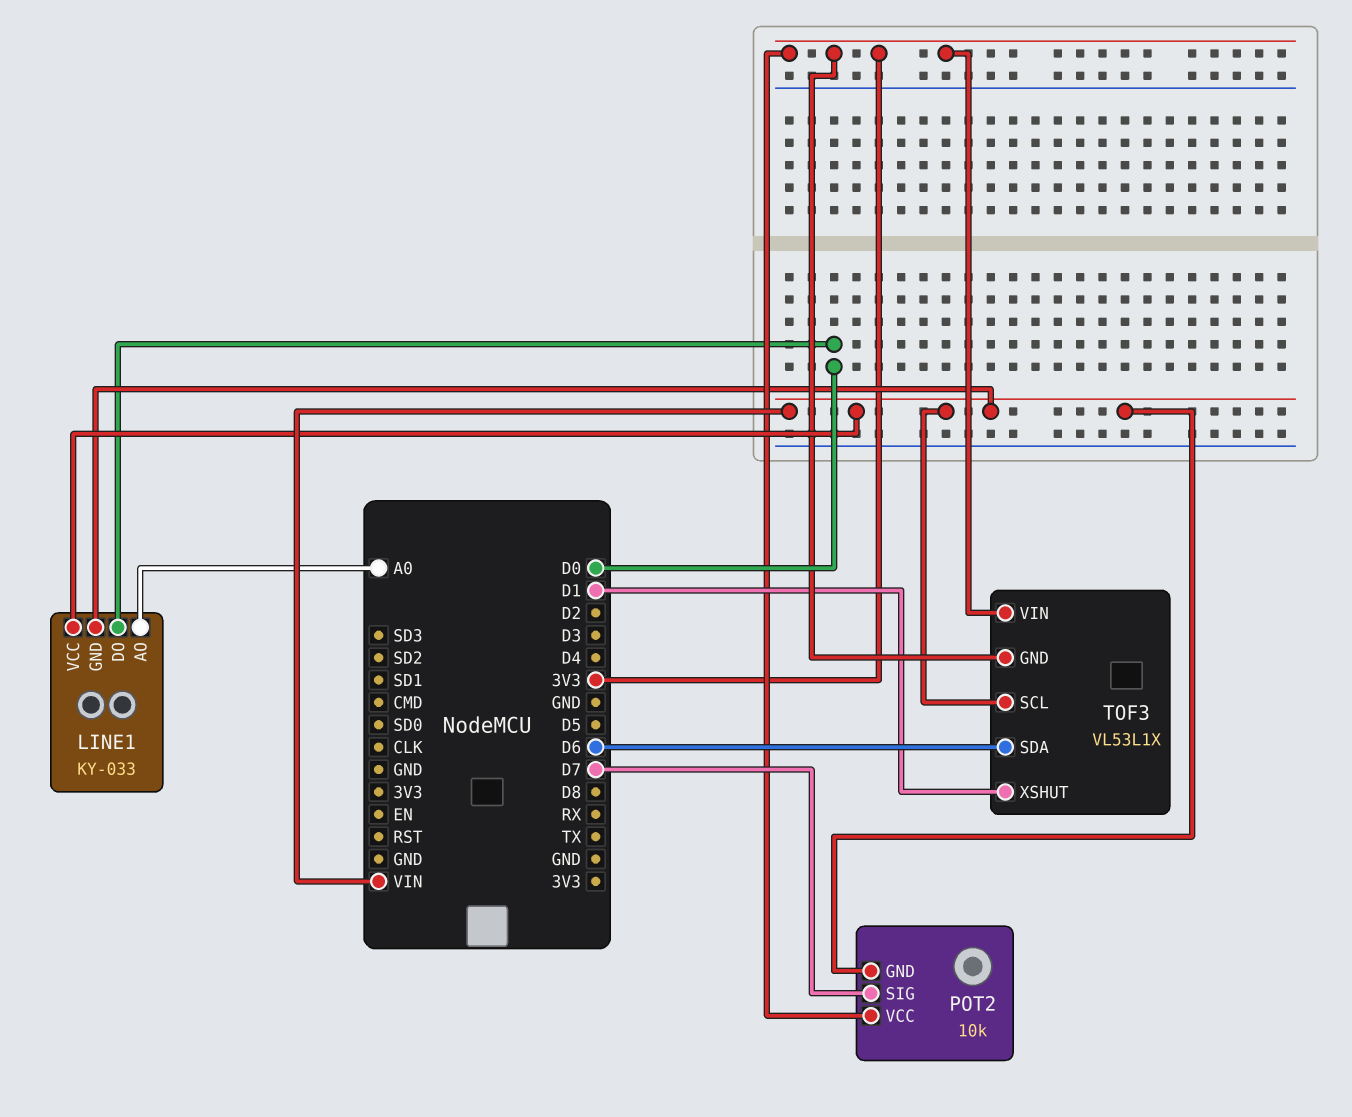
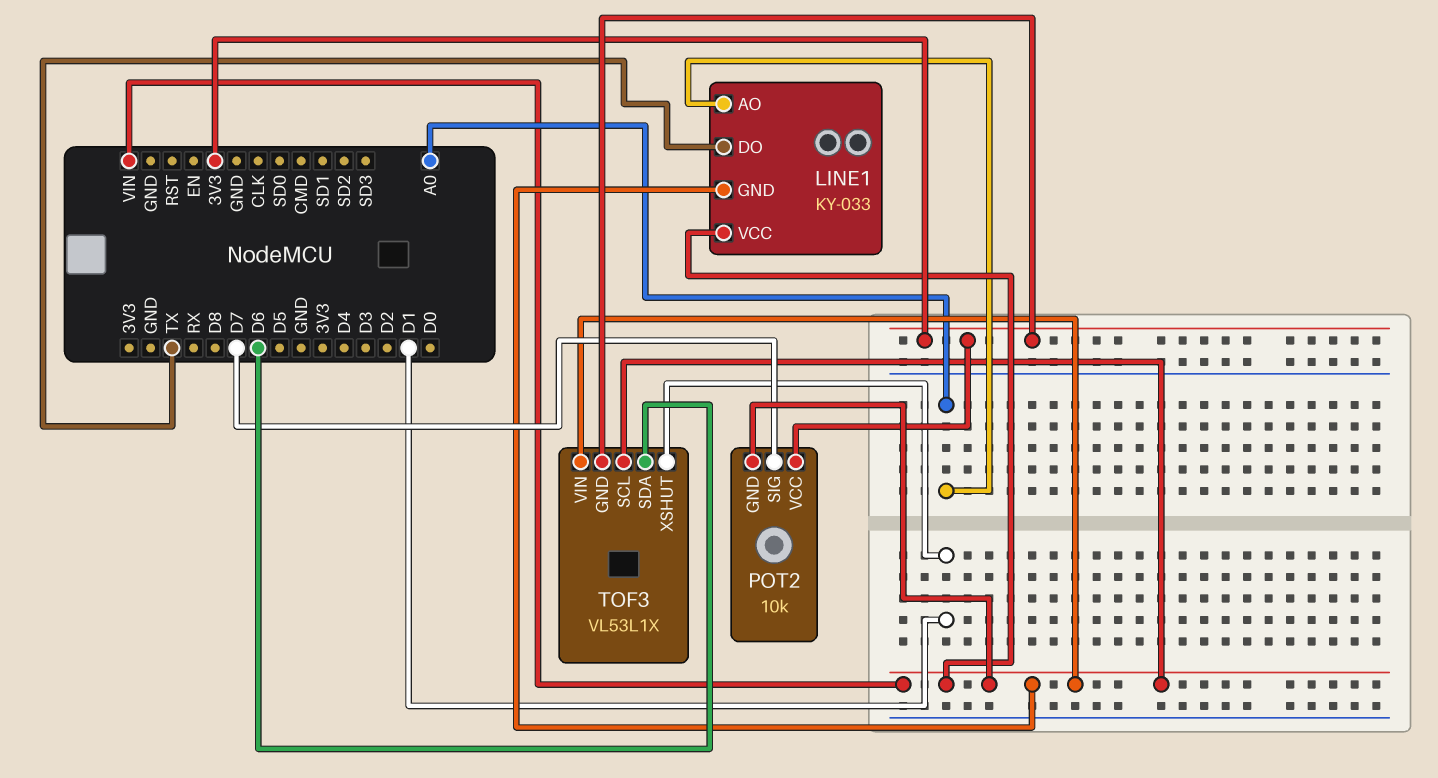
LINE1 pin DO: D0 -> TX
TOF3 pin VIN: 3V3 -> VIN

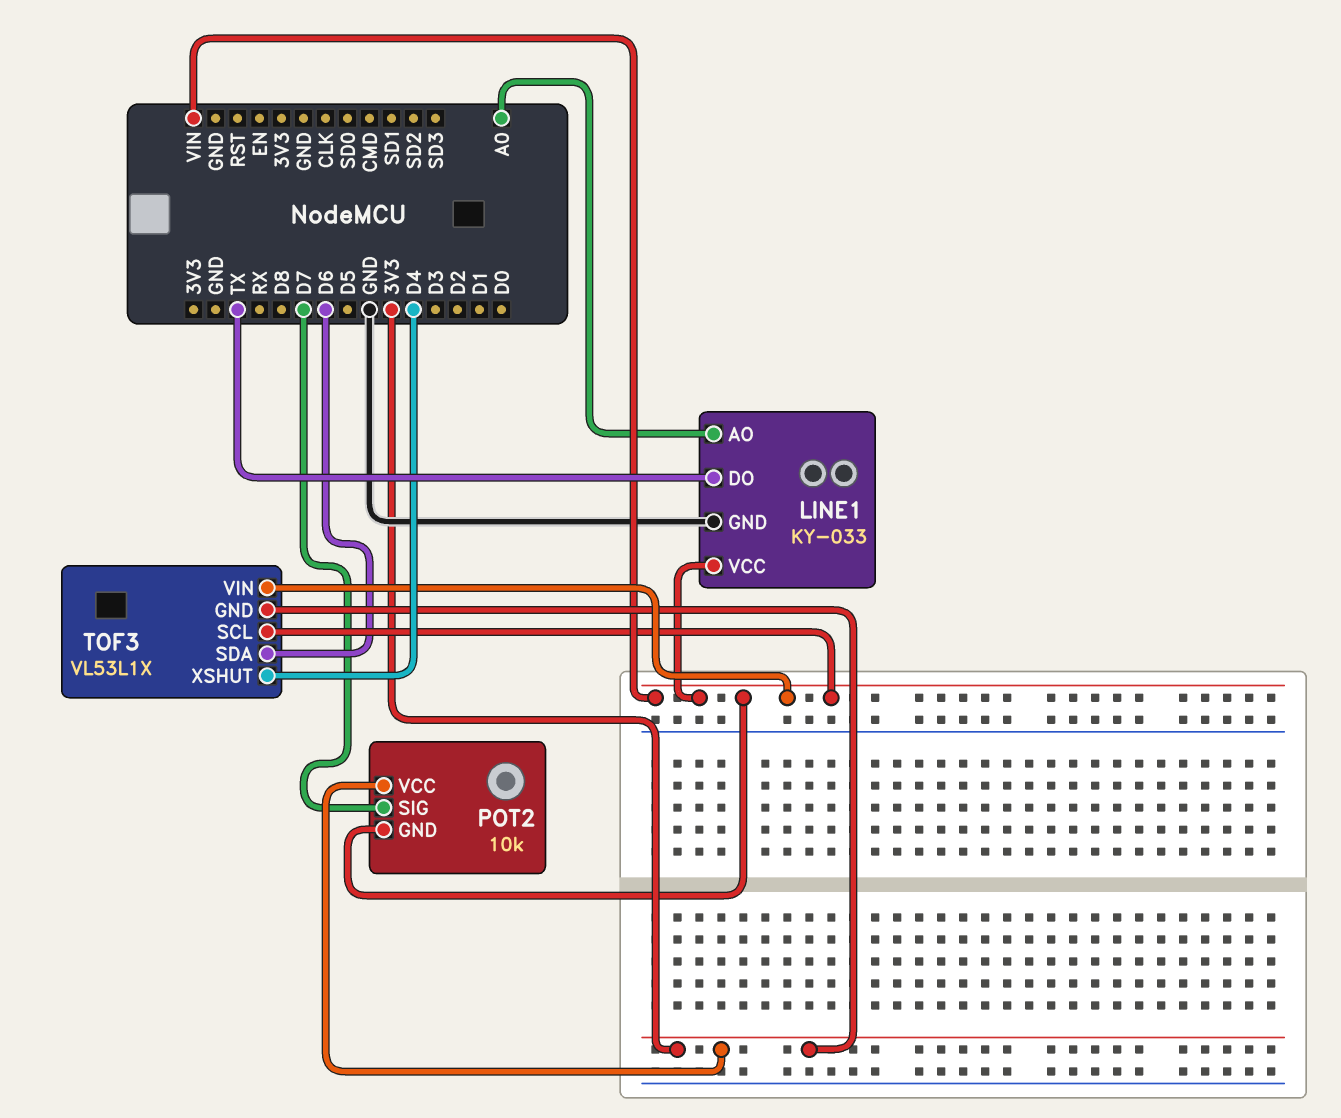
LINE1 pin GND: VIN -> GND
TOF3 pin XSHUT: D1 -> D4

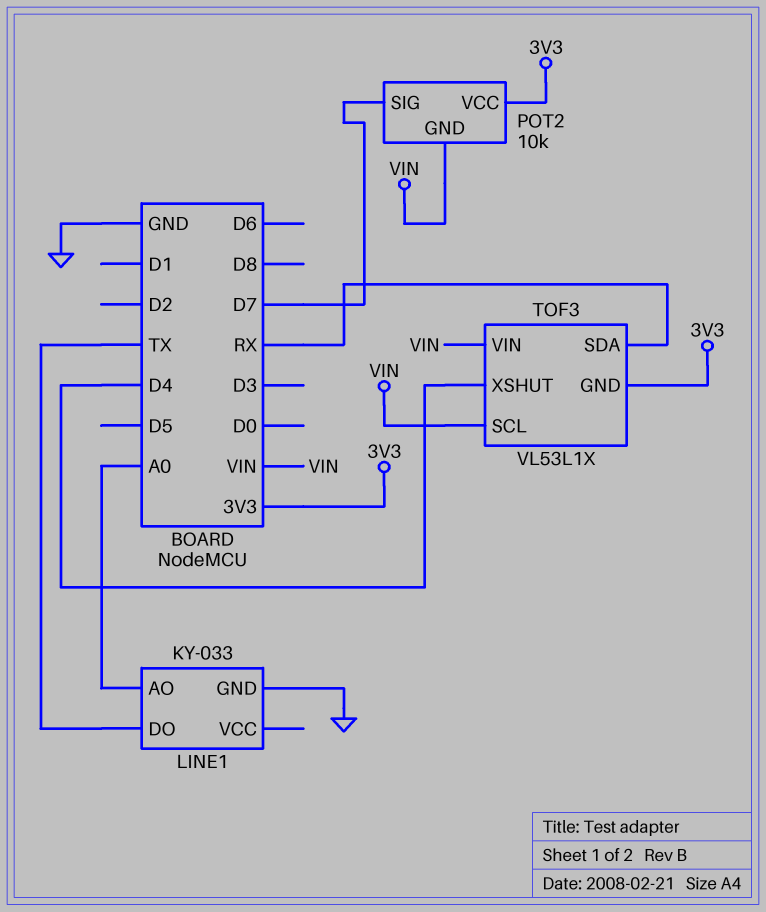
LINE1 pin VCC: VIN -> none
TOF3 pin SDA: D6 -> RX

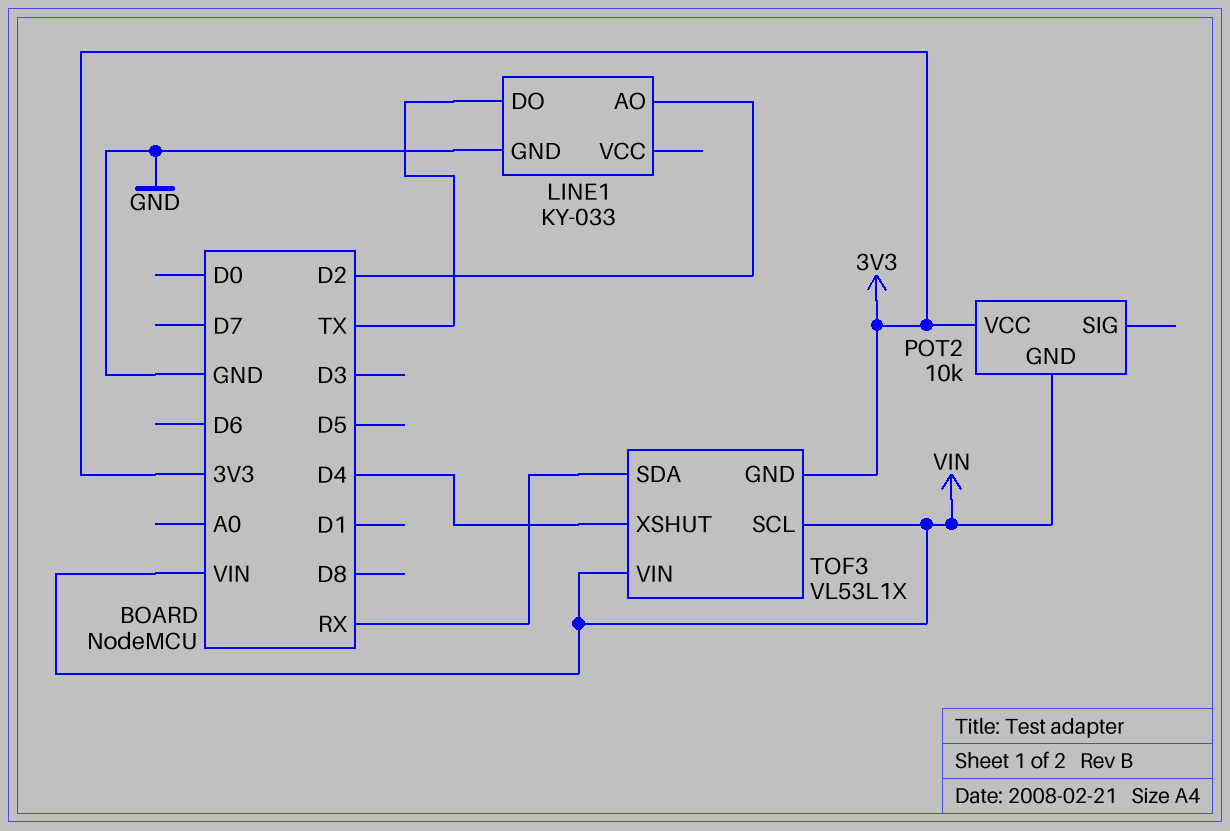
LINE1 pin AO: A0 -> D2
POT2 pin SIG: D7 -> none

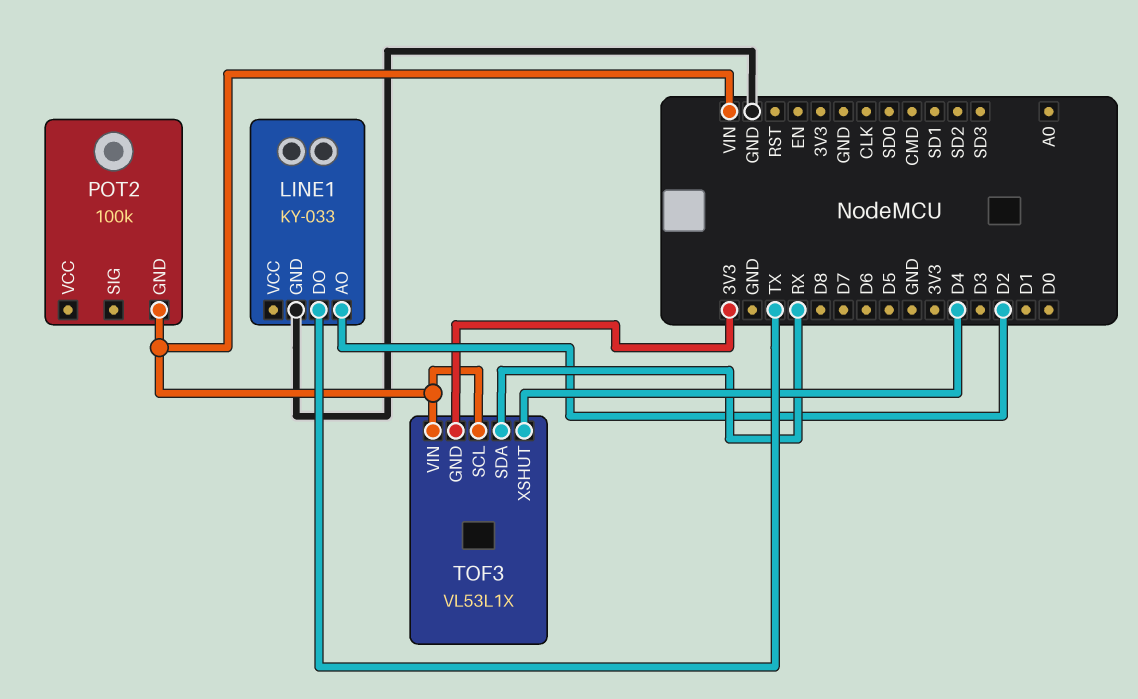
POT2: 10k -> 100k
POT2 pin VCC: 3V3 -> none

